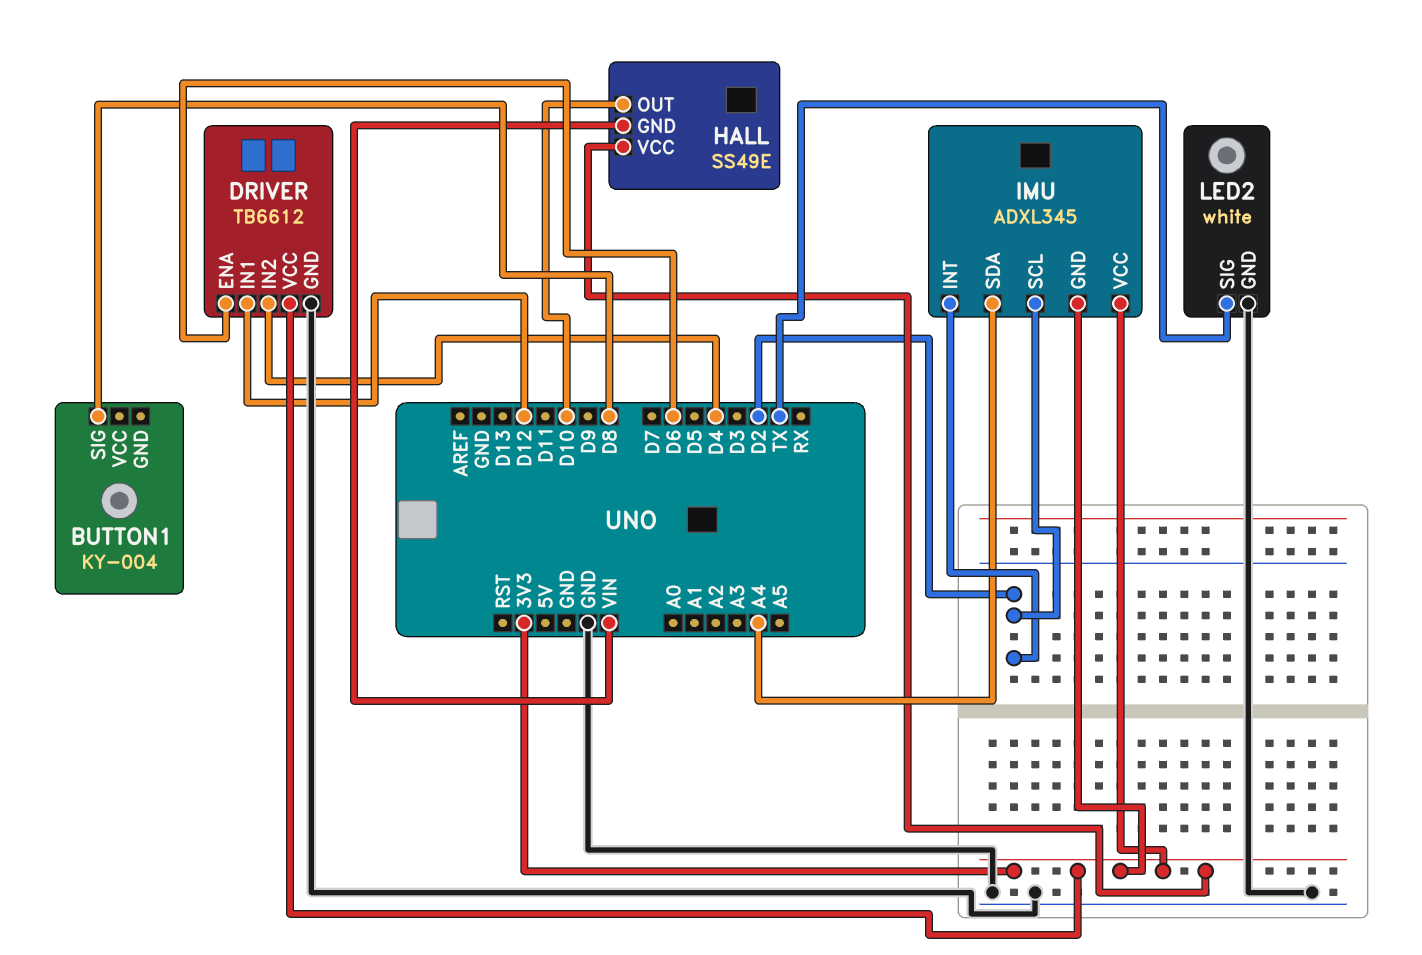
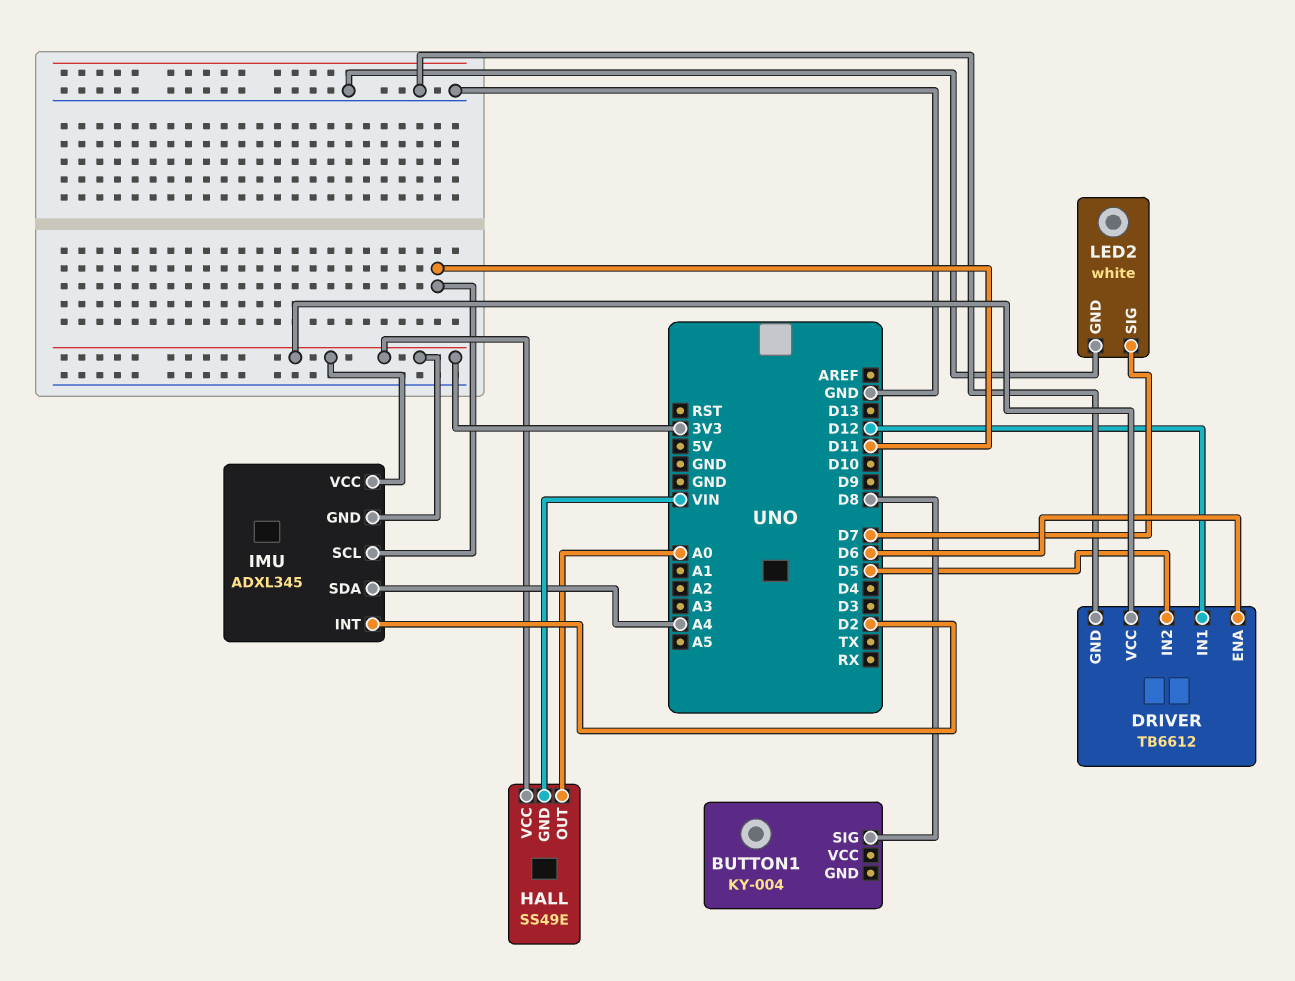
DRIVER pin IN2: D4 -> D5
HALL pin OUT: D10 -> A0
IMU pin SCL: D2 -> D11
LED2 pin SIG: TX -> D7

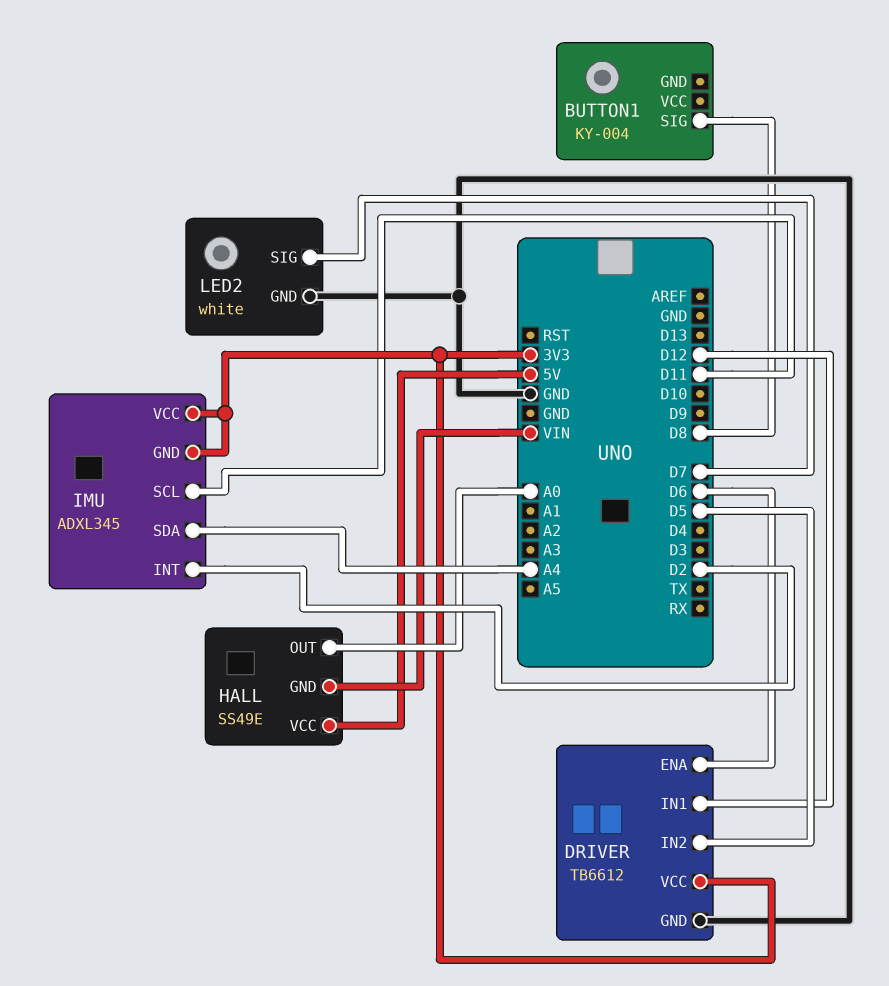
HALL pin VCC: 3V3 -> 5V

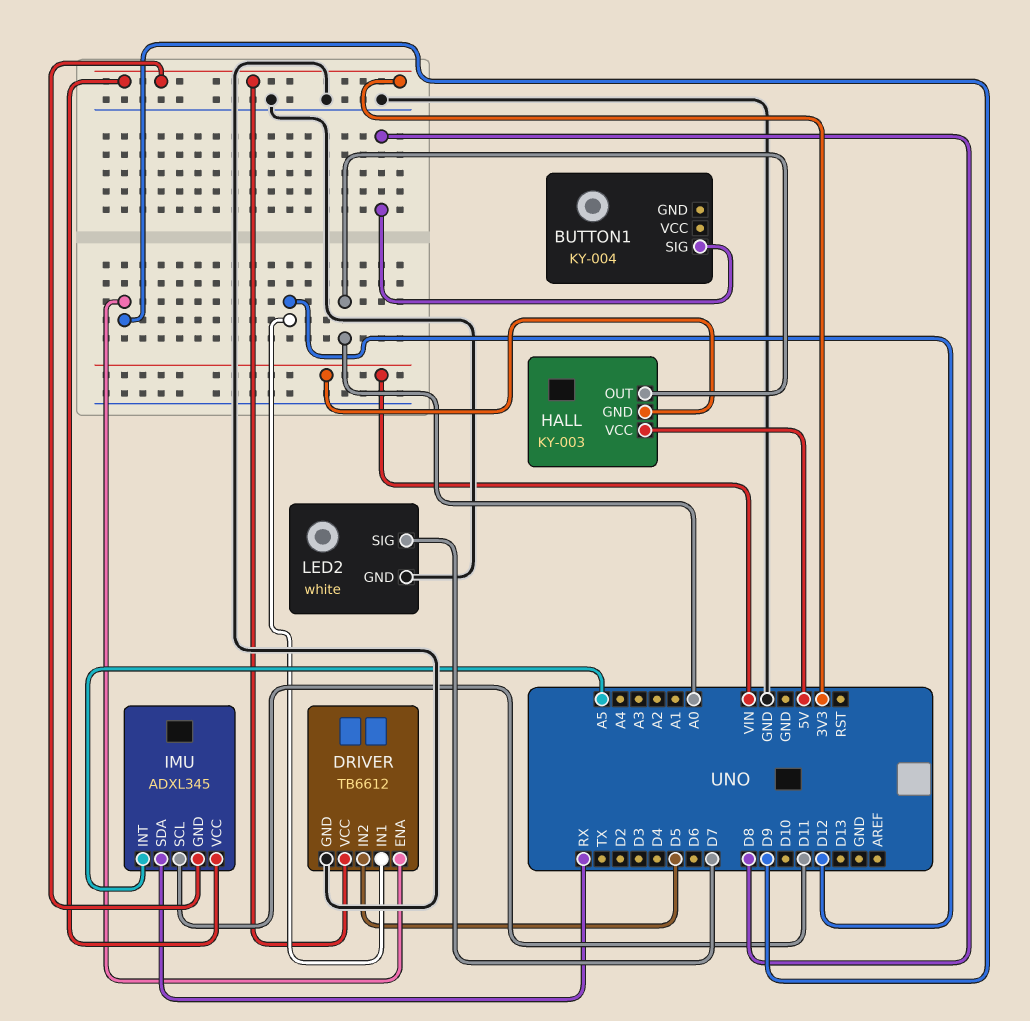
DRIVER pin ENA: D6 -> D9
HALL: SS49E -> KY-003
IMU pin INT: D2 -> A5
IMU pin SDA: A4 -> RX

